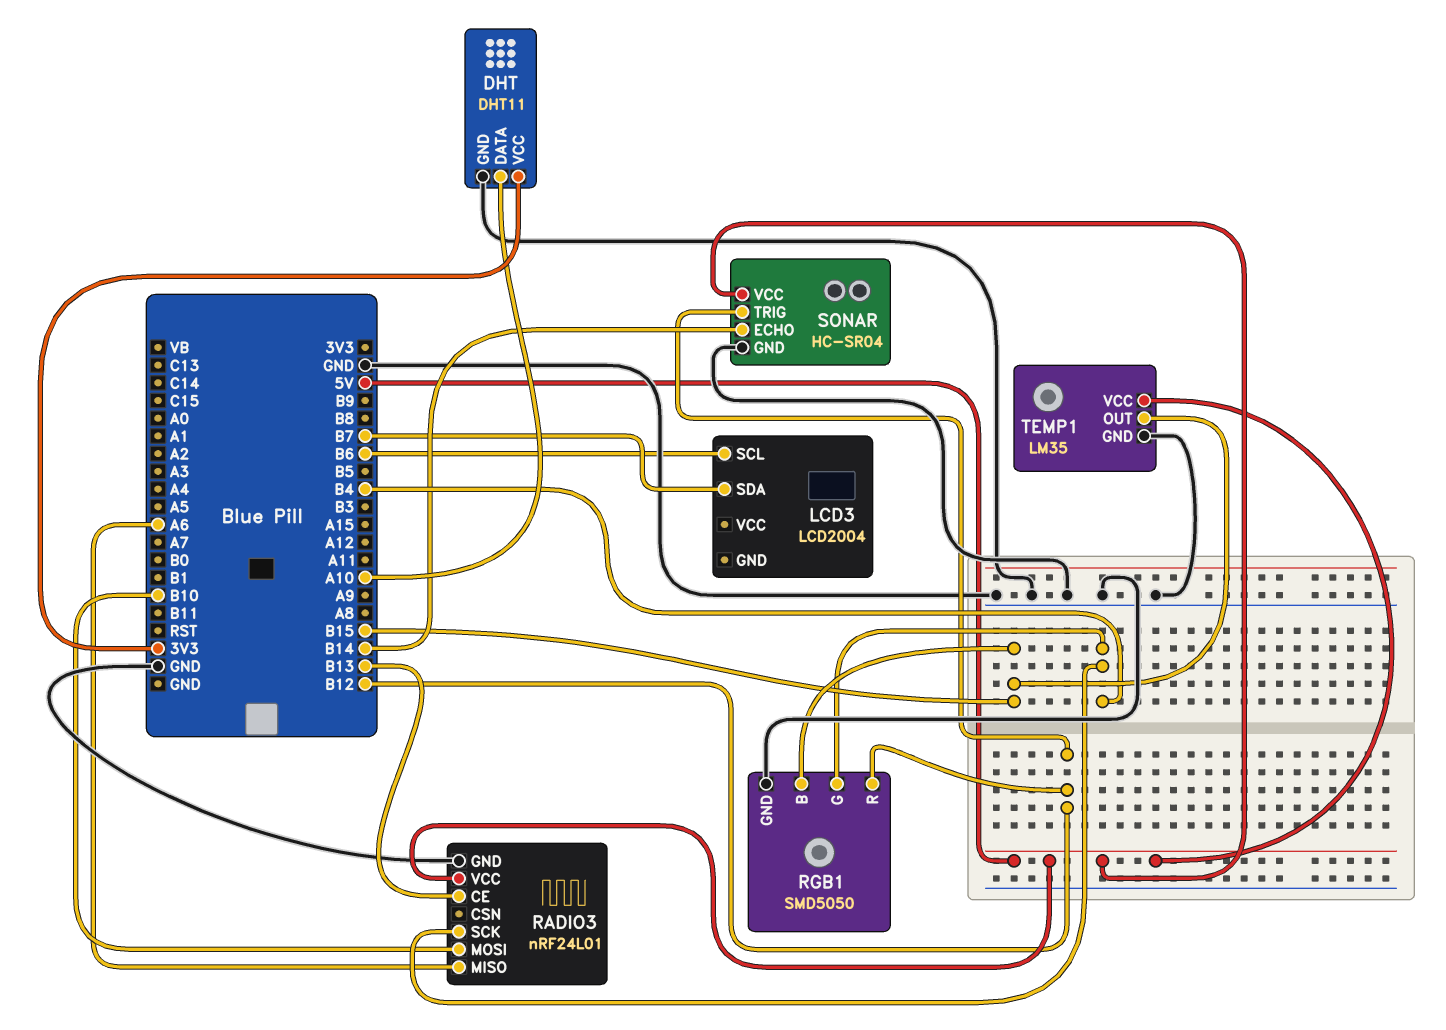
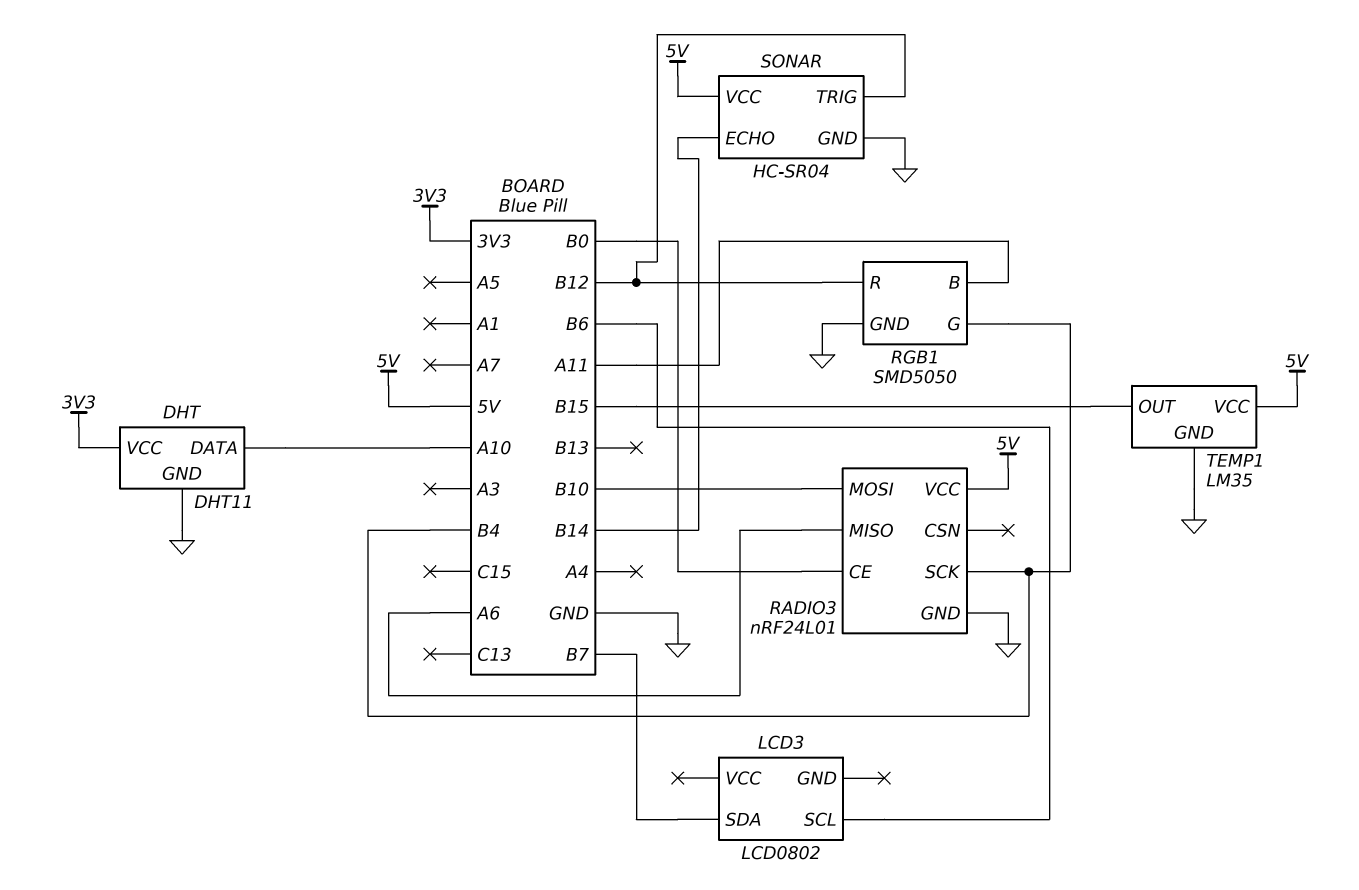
LCD3: LCD2004 -> LCD0802
RADIO3 pin CE: B13 -> B0
RGB1 pin B: B15 -> A11

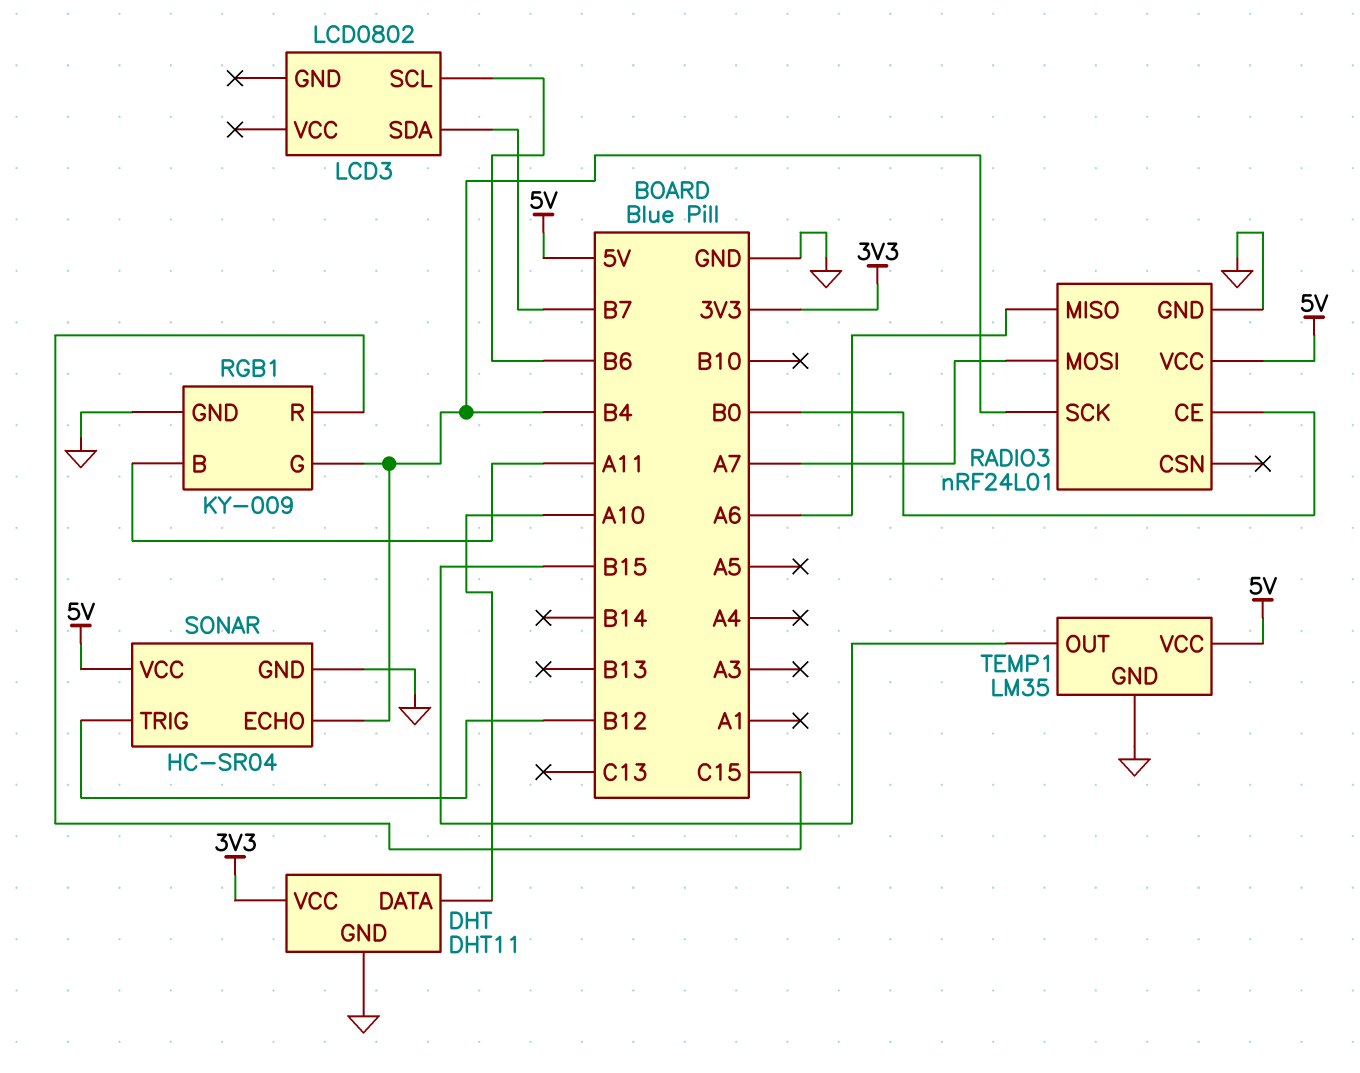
RADIO3 pin MOSI: B10 -> A7
RGB1: SMD5050 -> KY-009
RGB1 pin R: B12 -> C15
SONAR pin ECHO: B14 -> B4

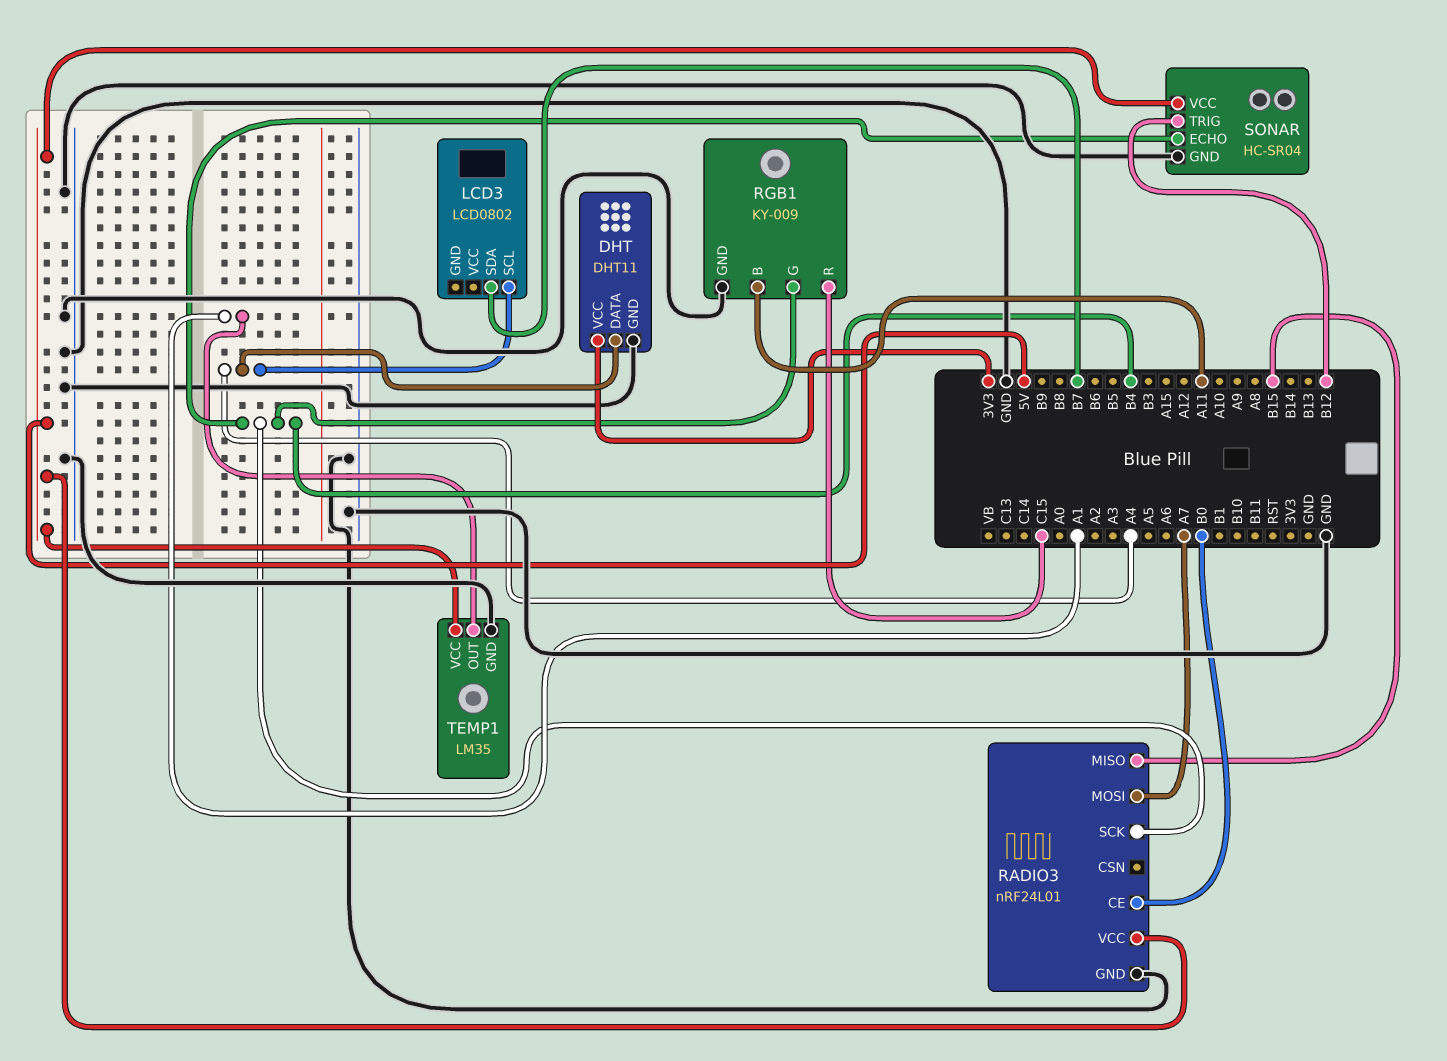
DHT pin DATA: A10 -> A4
LCD3 pin SCL: B6 -> A4
RADIO3 pin MISO: A6 -> B15
TEMP1 pin OUT: B15 -> A1

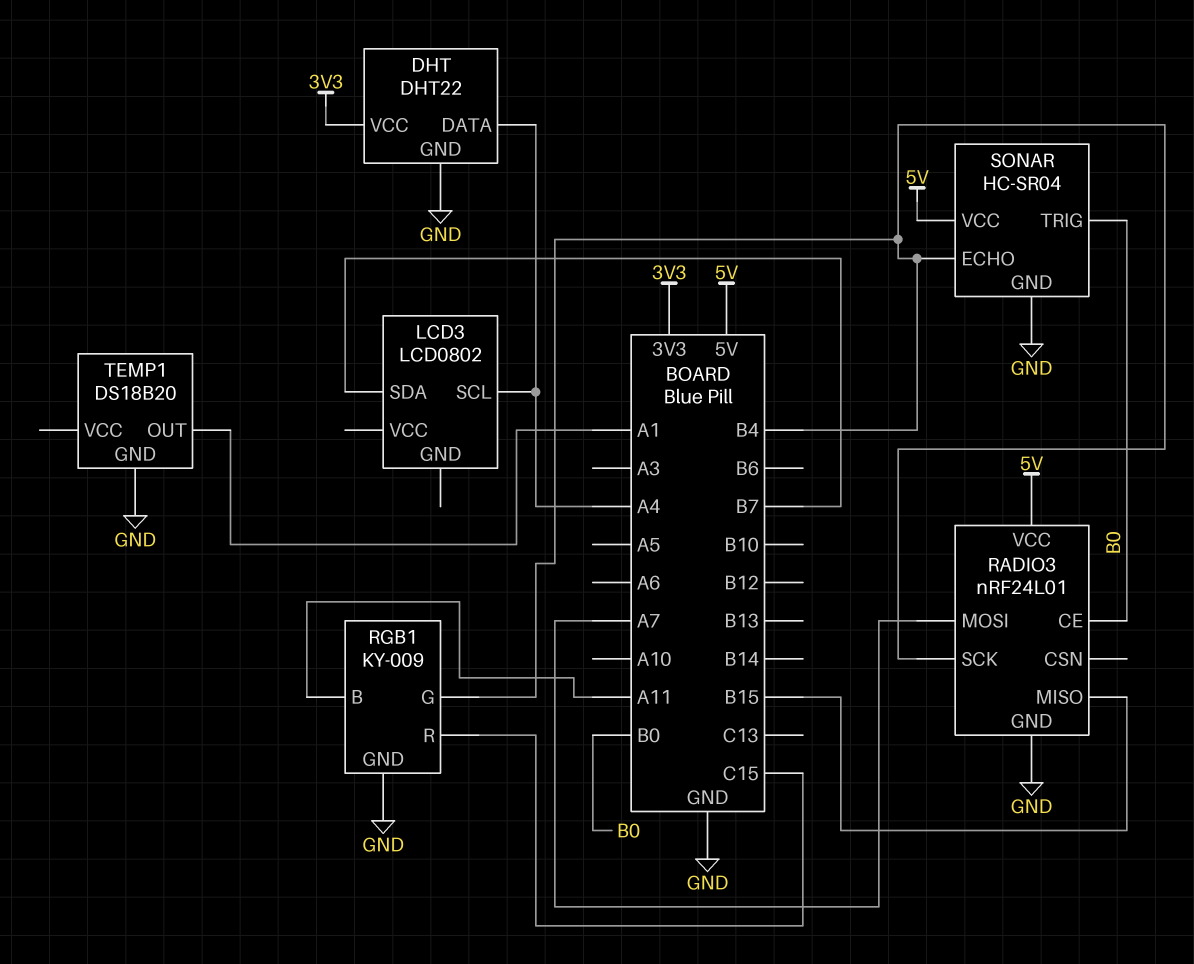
DHT: DHT11 -> DHT22
SONAR pin TRIG: B12 -> B0
TEMP1: LM35 -> DS18B20
TEMP1 pin VCC: 5V -> none

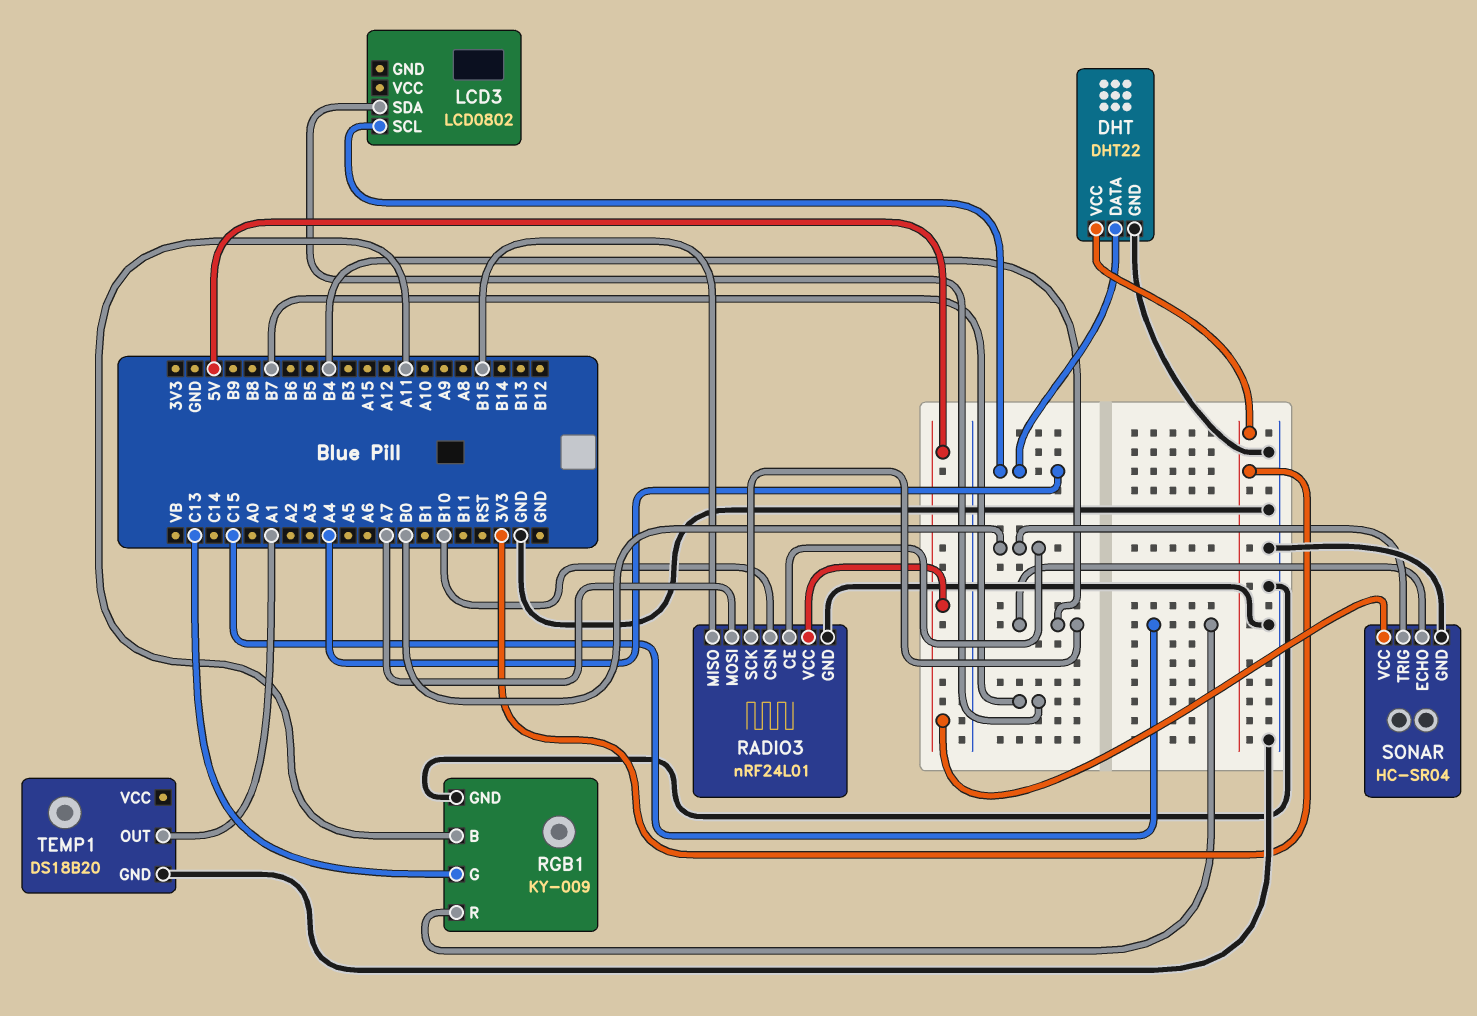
RADIO3 pin CSN: none -> B10
RGB1 pin G: B4 -> C13

